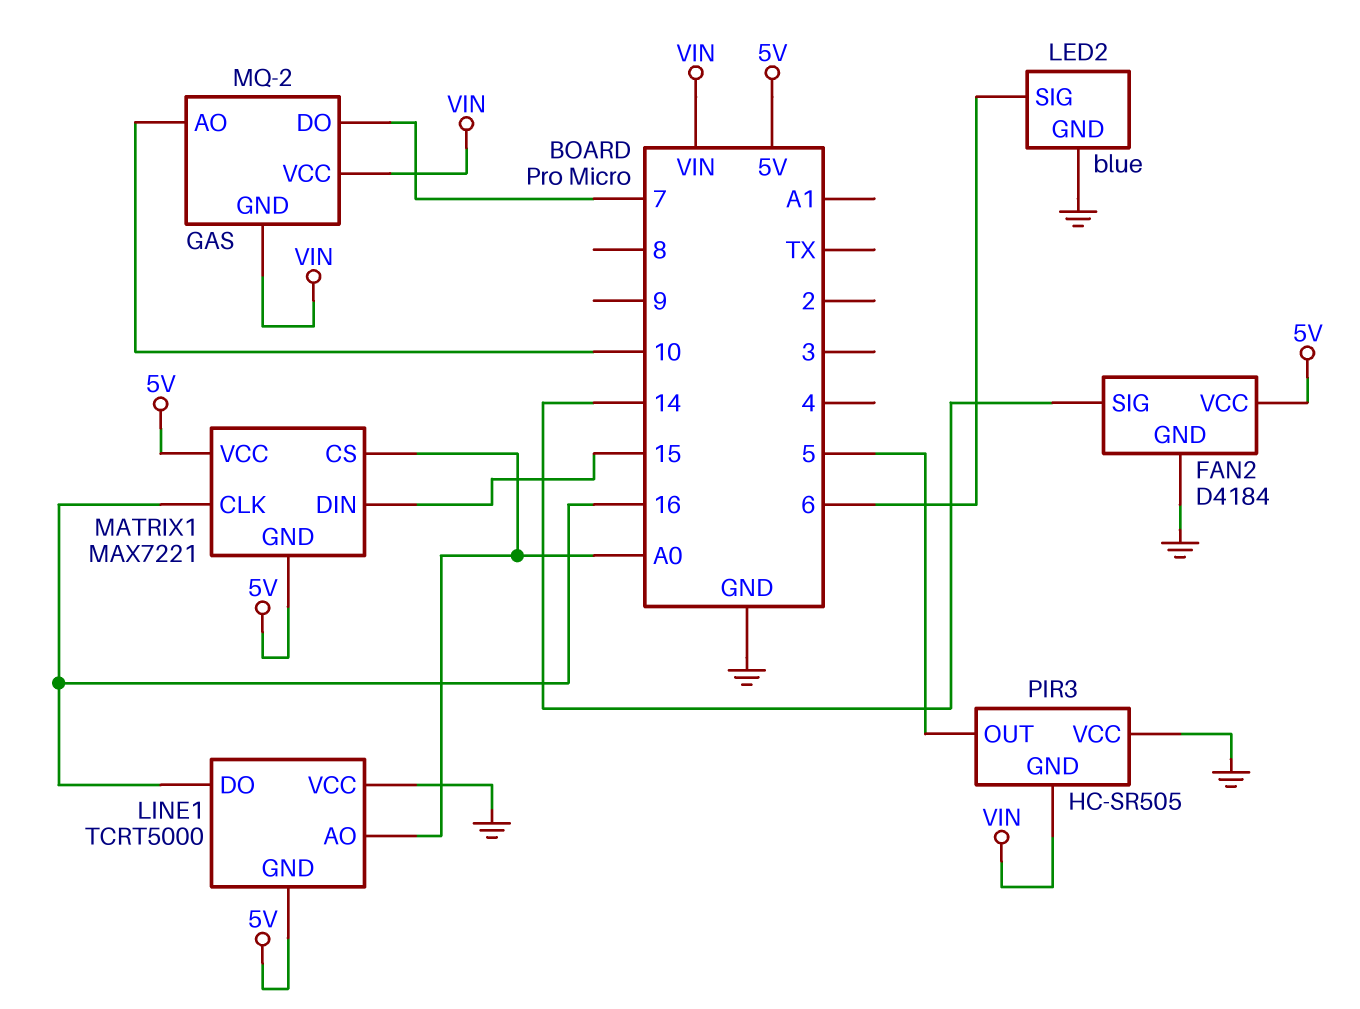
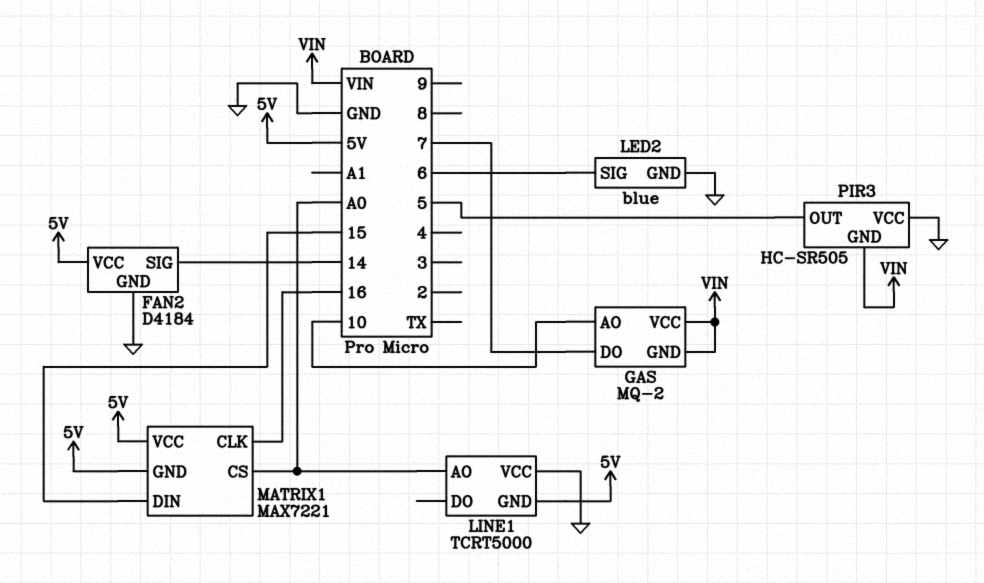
LINE1 pin DO: 16 -> none

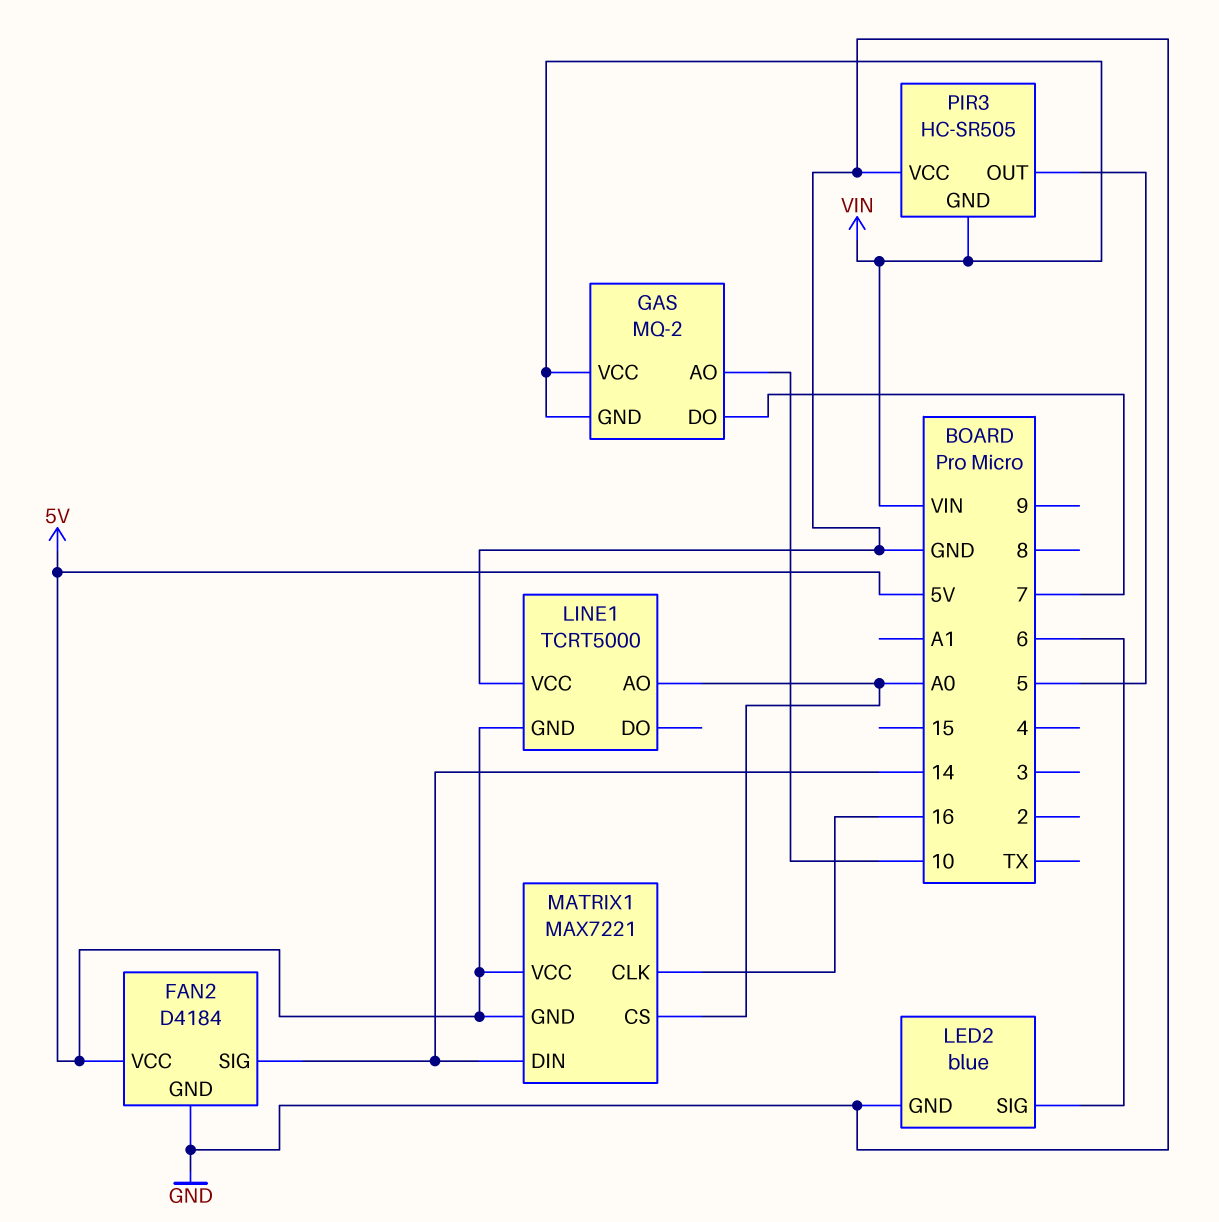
MATRIX1 pin DIN: 15 -> 14

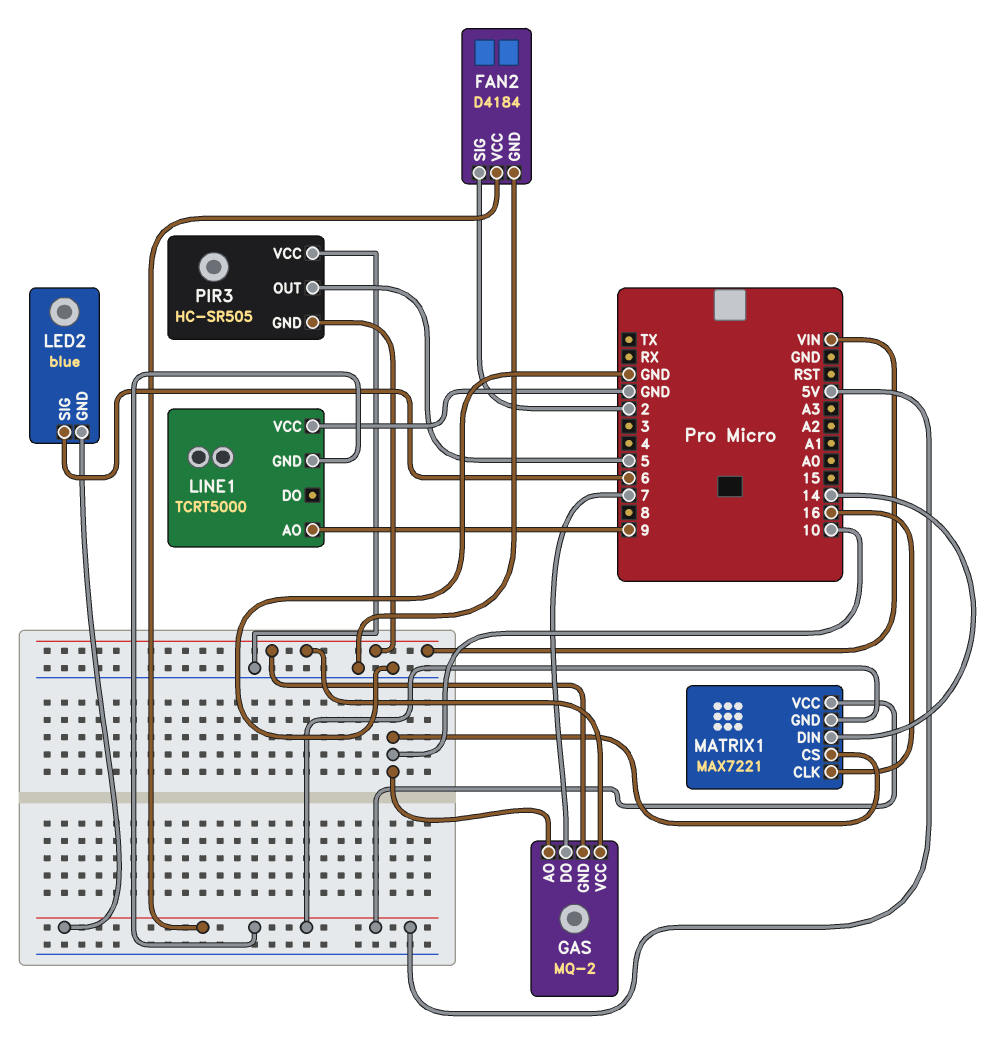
FAN2 pin SIG: 14 -> 2
LED2 pin GND: GND -> 5V
LINE1 pin AO: A0 -> 9
MATRIX1 pin CS: A0 -> 10

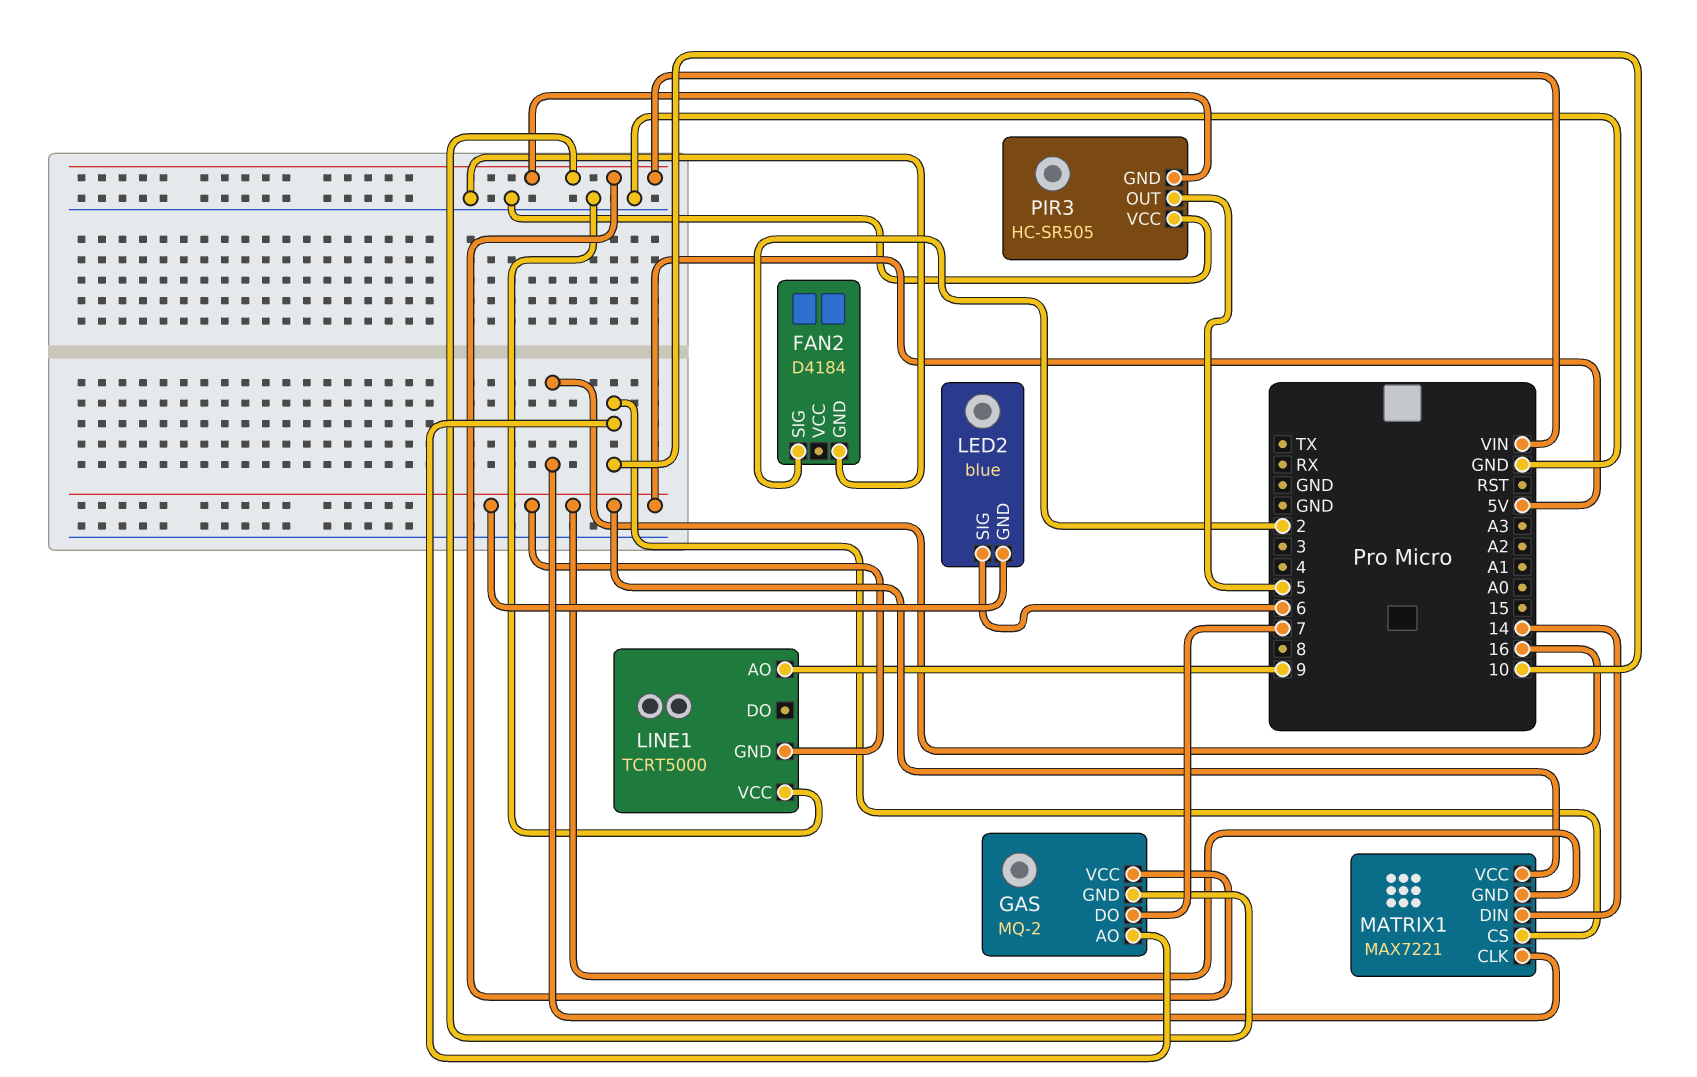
FAN2 pin VCC: 5V -> none

